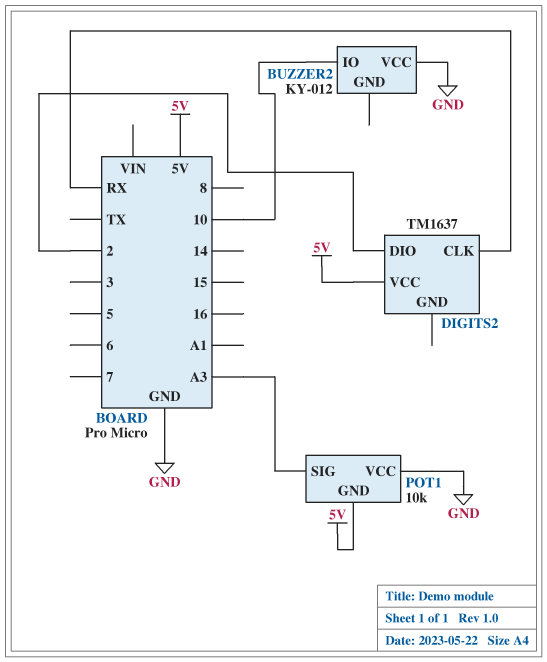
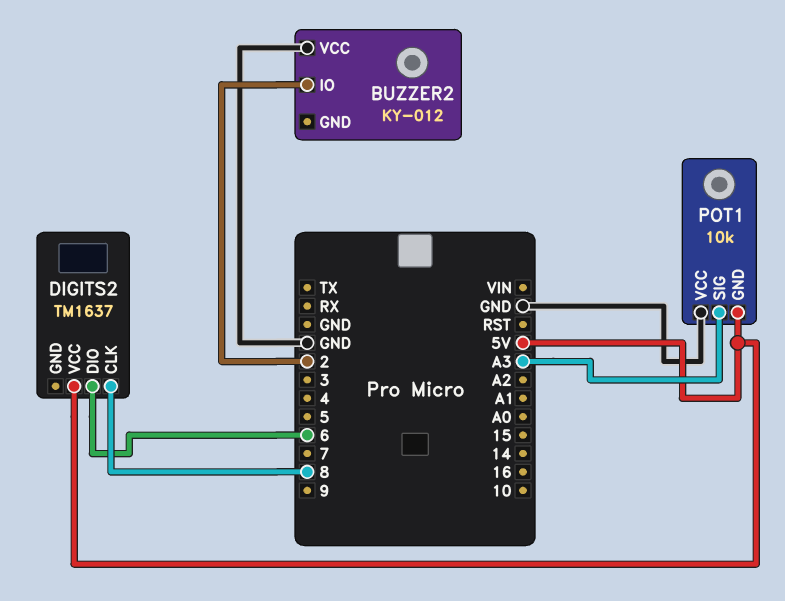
BUZZER2 pin IO: 10 -> 2
DIGITS2 pin CLK: RX -> 8
DIGITS2 pin DIO: 2 -> 6

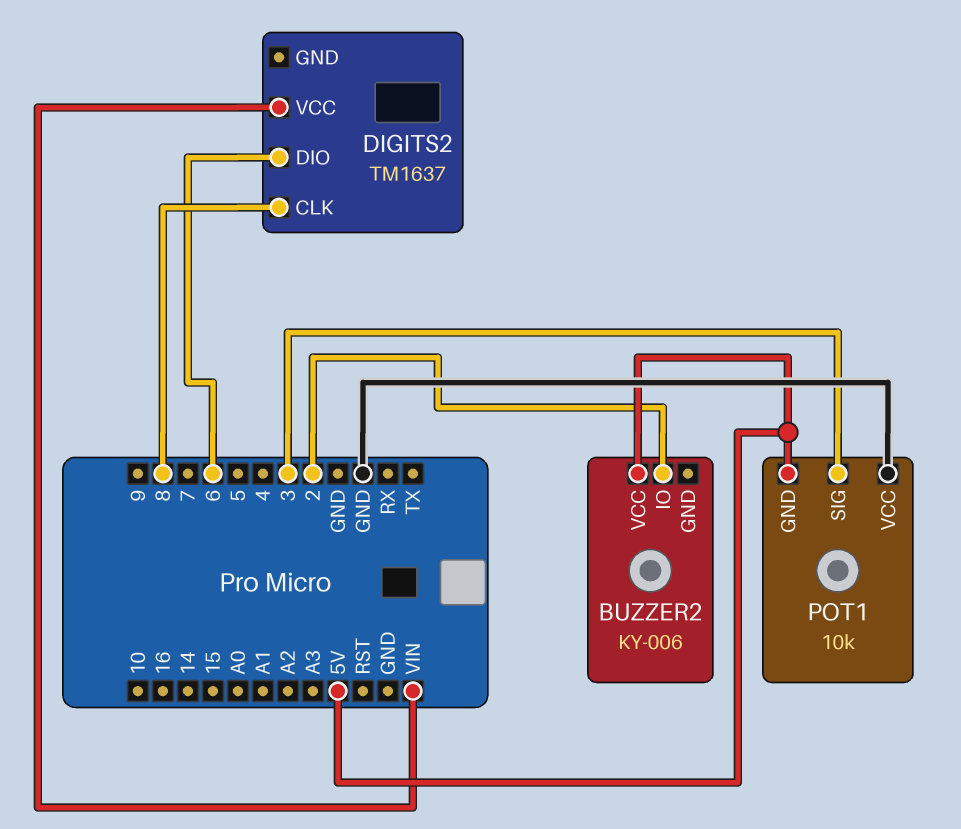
BUZZER2: KY-012 -> KY-006
BUZZER2 pin VCC: GND -> 5V
DIGITS2 pin VCC: 5V -> VIN
POT1 pin SIG: A3 -> 3

